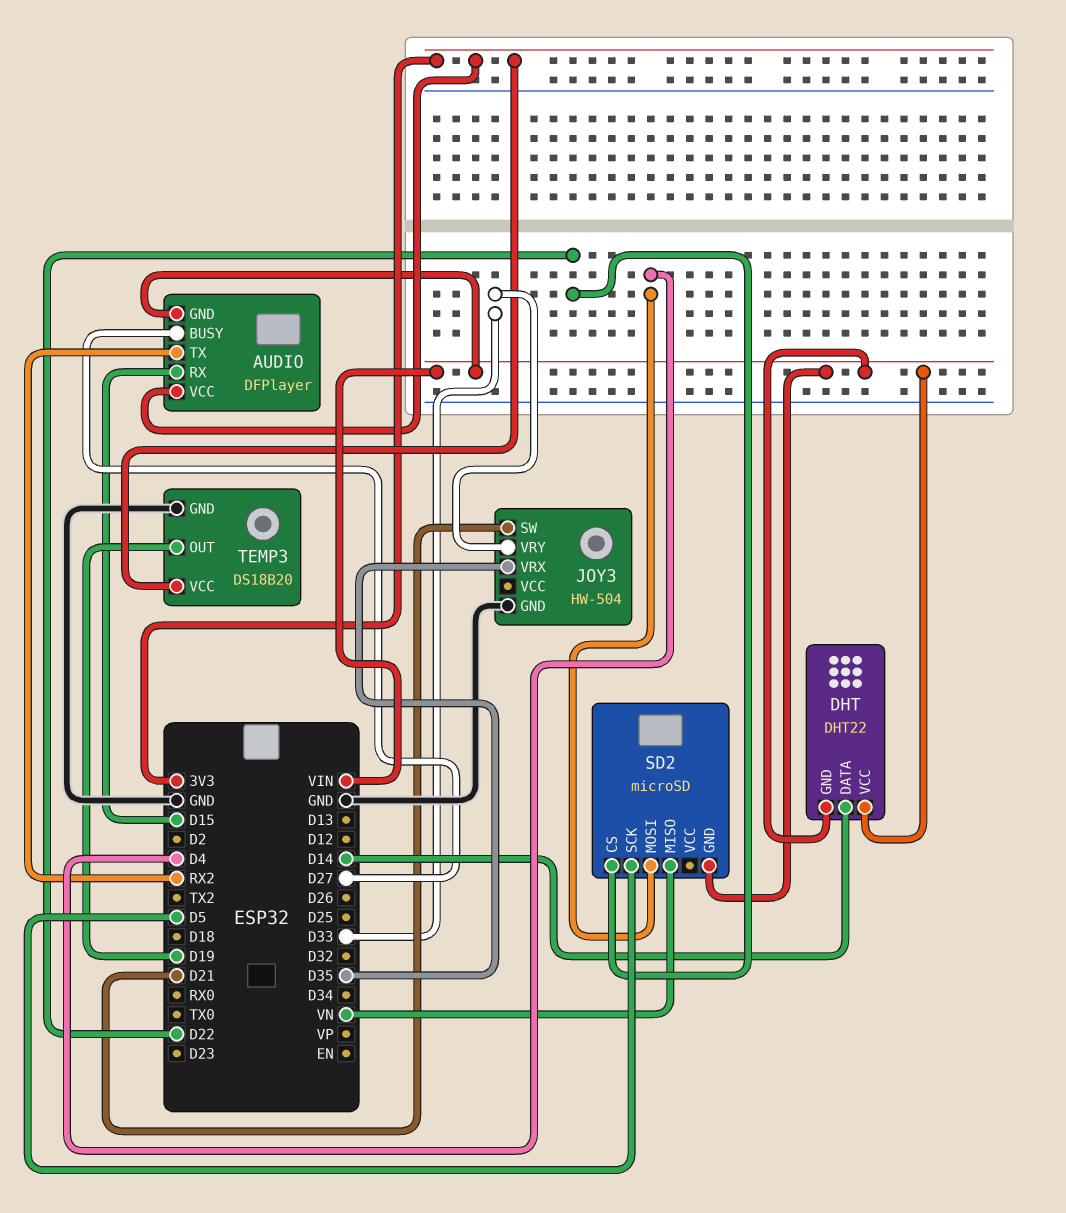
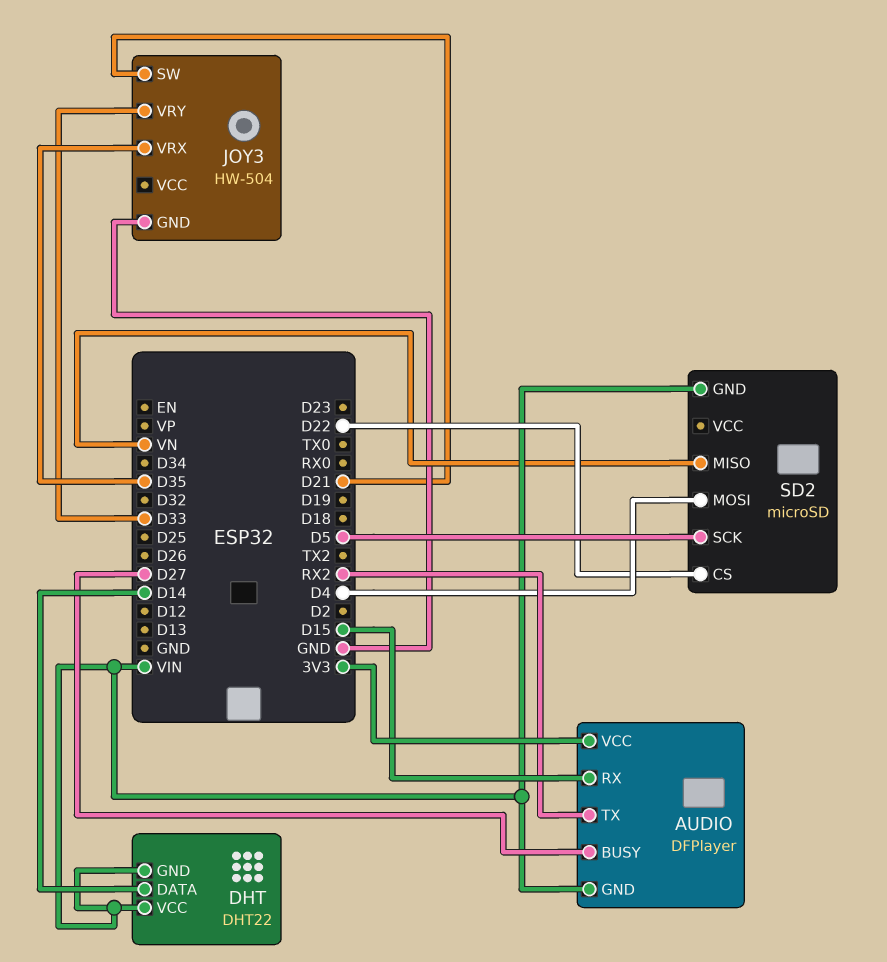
TEMP3: DS18B20 -> none
TEMP3 pin GND: GND -> none
TEMP3 pin OUT: D19 -> none
TEMP3 pin VCC: 3V3 -> none

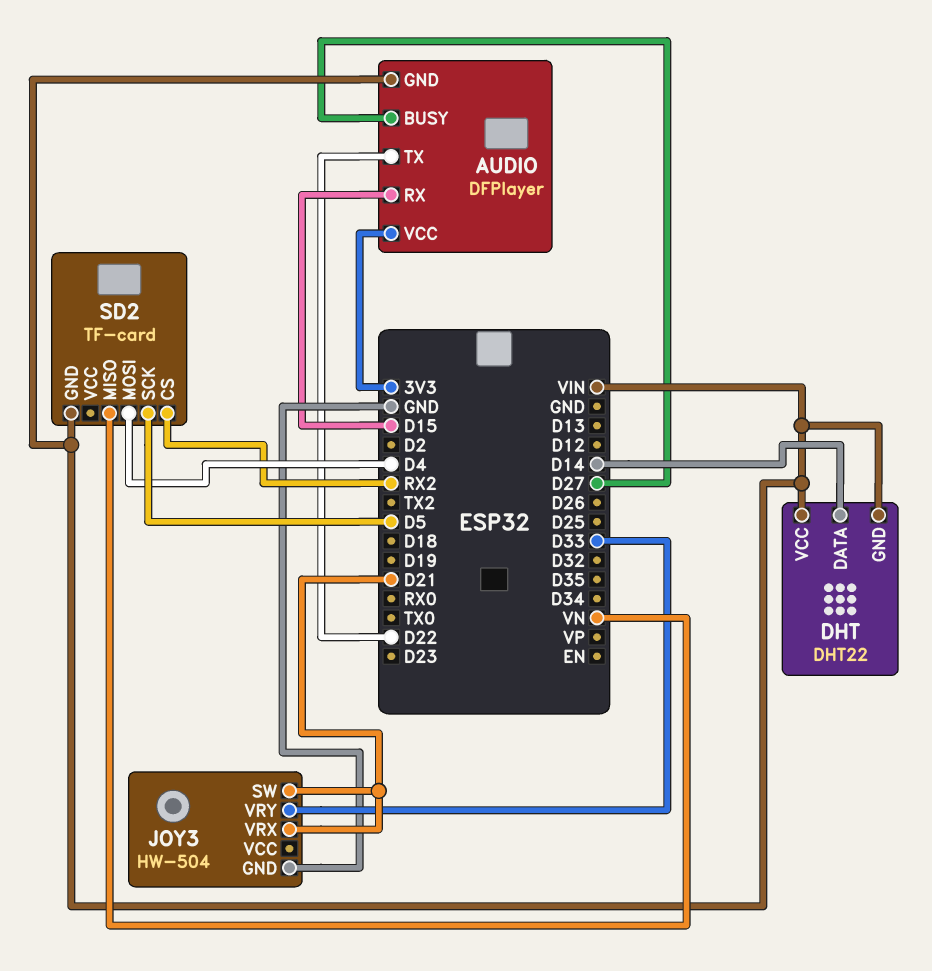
AUDIO pin TX: RX2 -> D22
JOY3 pin VRX: D35 -> D21
SD2: microSD -> TF-card
SD2 pin CS: D22 -> RX2

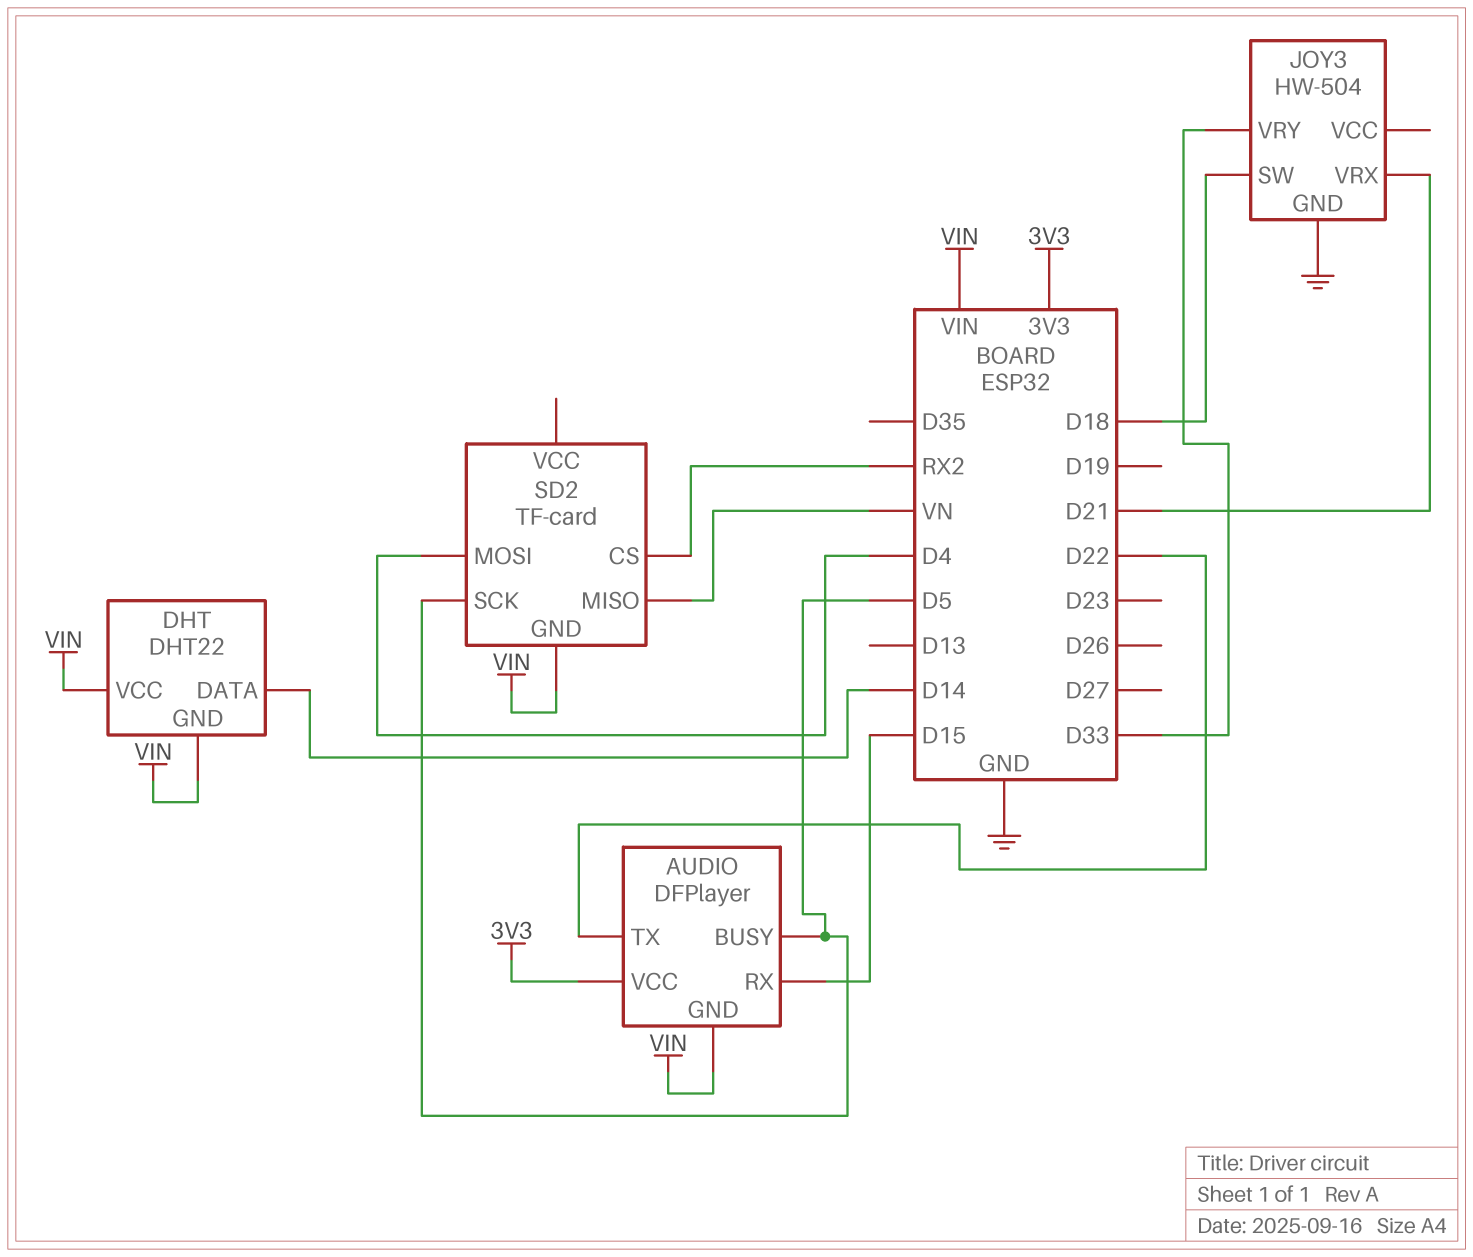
AUDIO pin BUSY: D27 -> D5
JOY3 pin SW: D21 -> D18

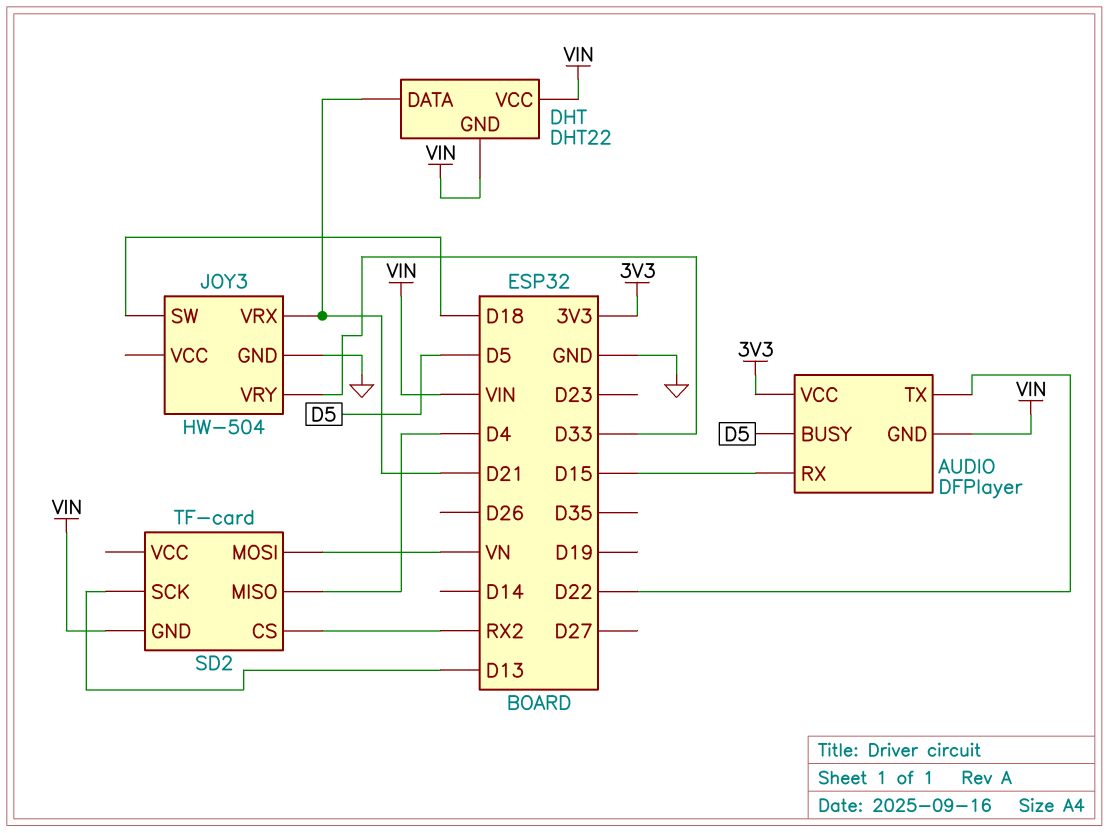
DHT pin DATA: D14 -> D21
SD2 pin MISO: VN -> D4
SD2 pin MOSI: D4 -> VN
SD2 pin SCK: D5 -> D13

